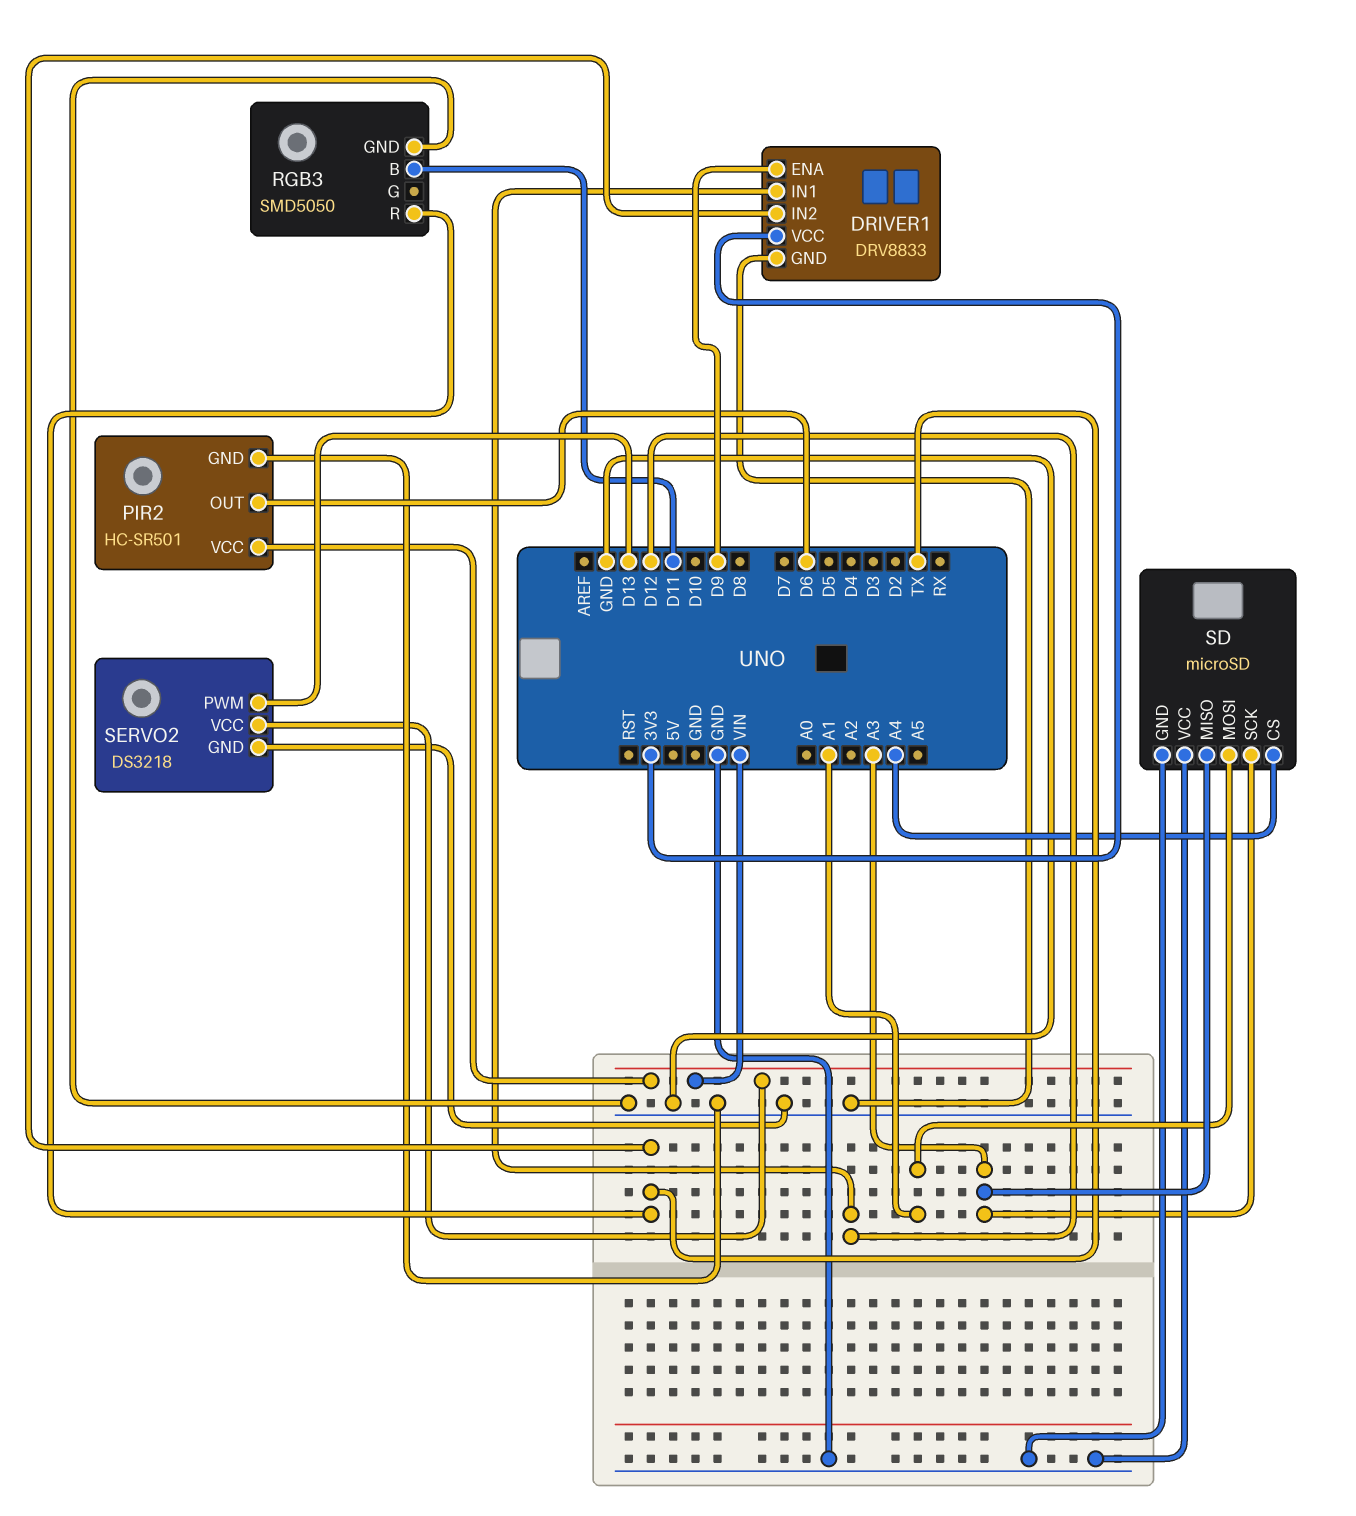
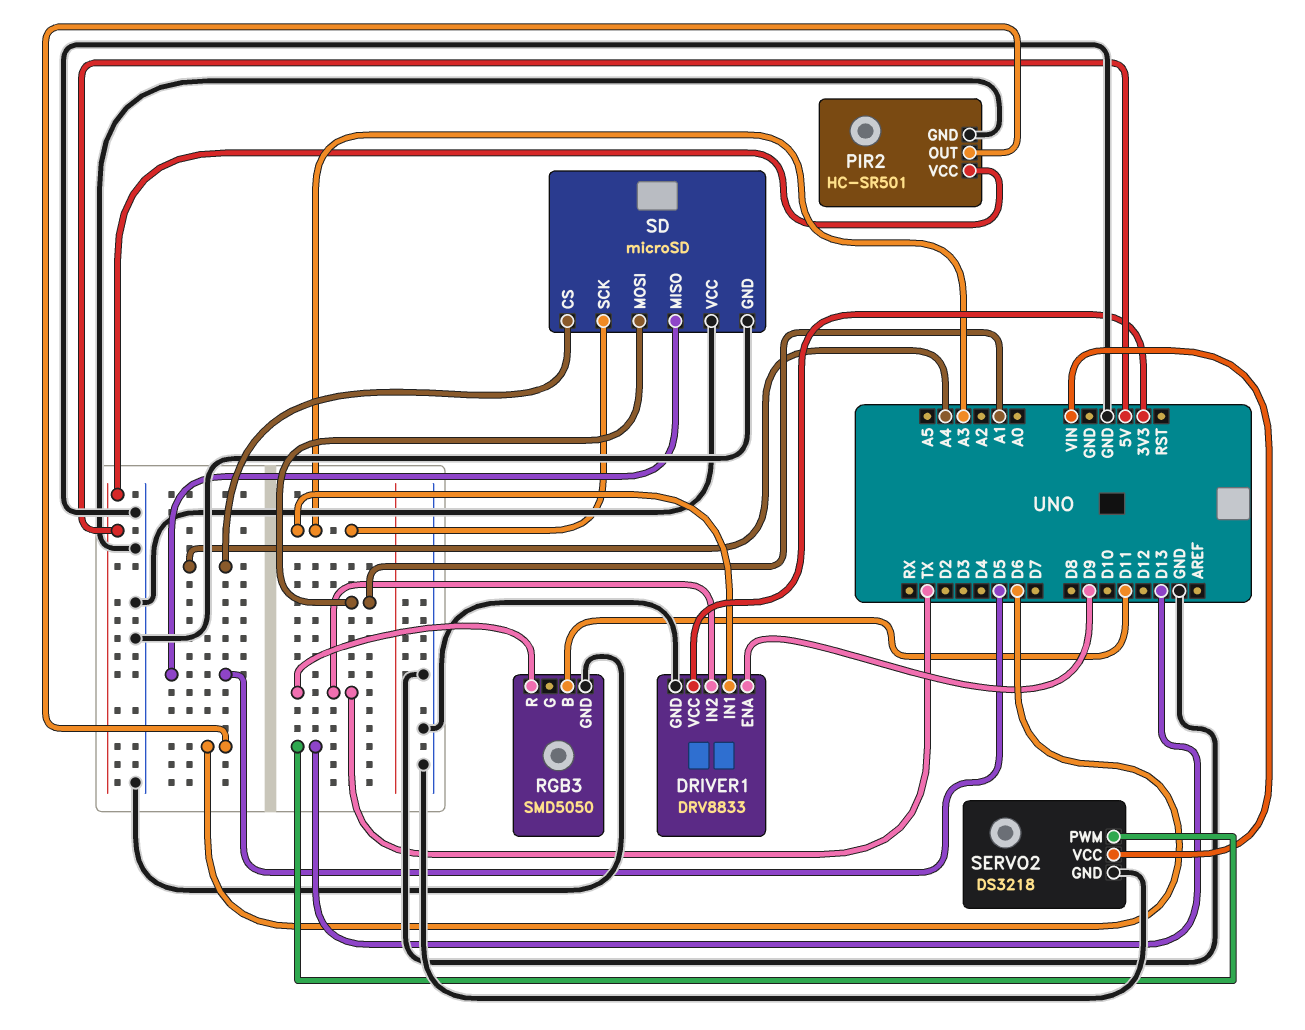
DRIVER1 pin IN1: D12 -> A3
PIR2 pin VCC: VIN -> 5V
SD pin MISO: A3 -> D5

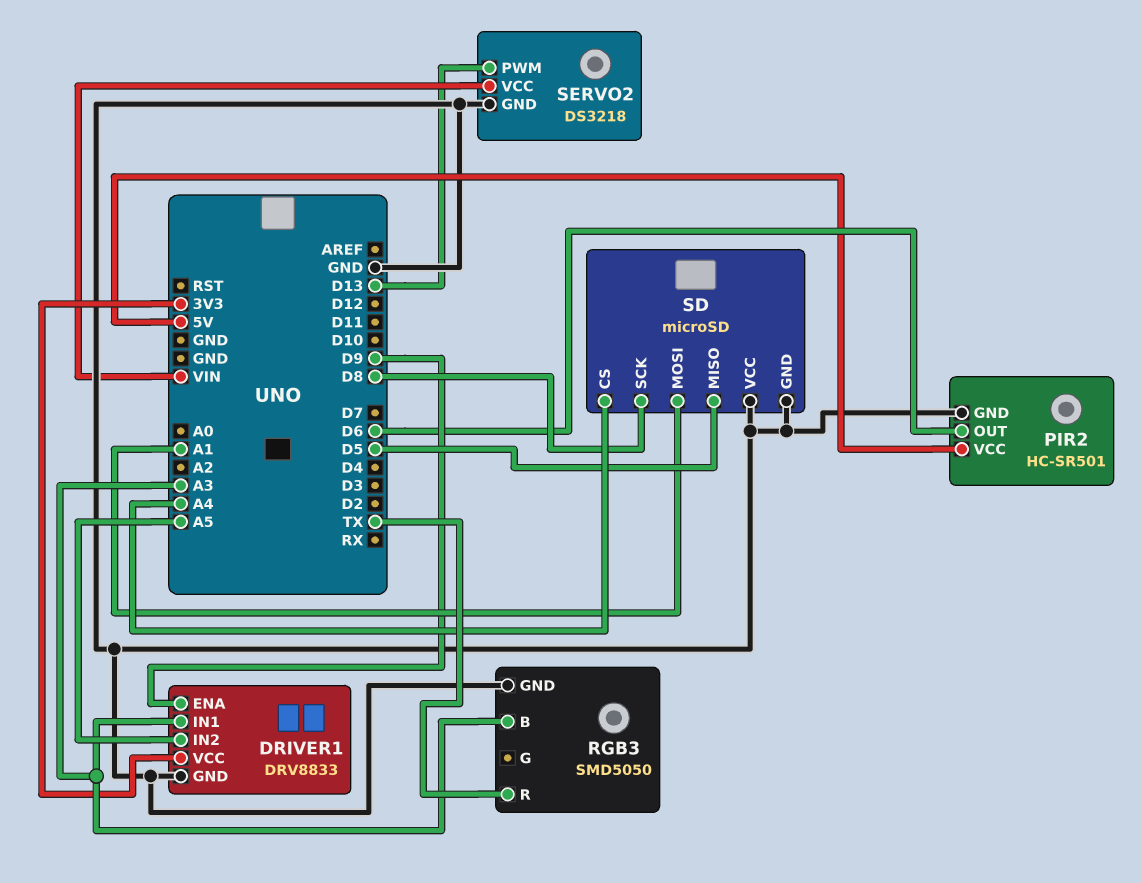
DRIVER1 pin IN2: TX -> A5
RGB3 pin B: D11 -> A3
SD pin SCK: A3 -> D8

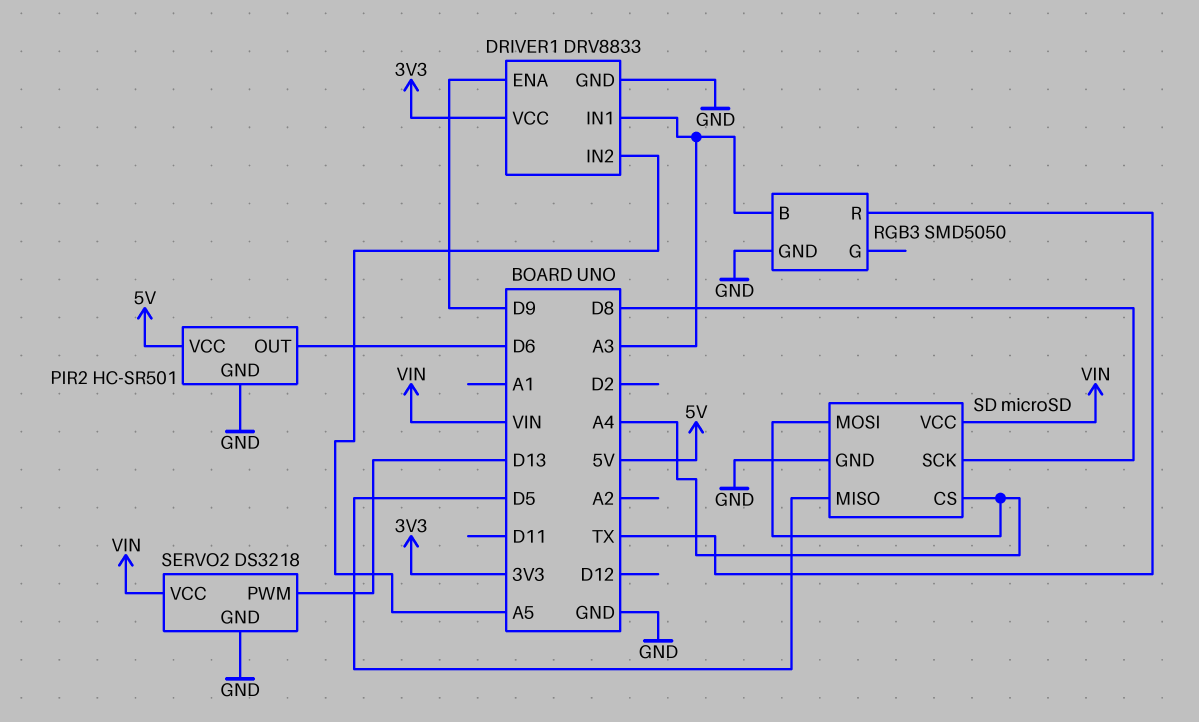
SD pin MOSI: A1 -> A4
SD pin VCC: GND -> VIN

